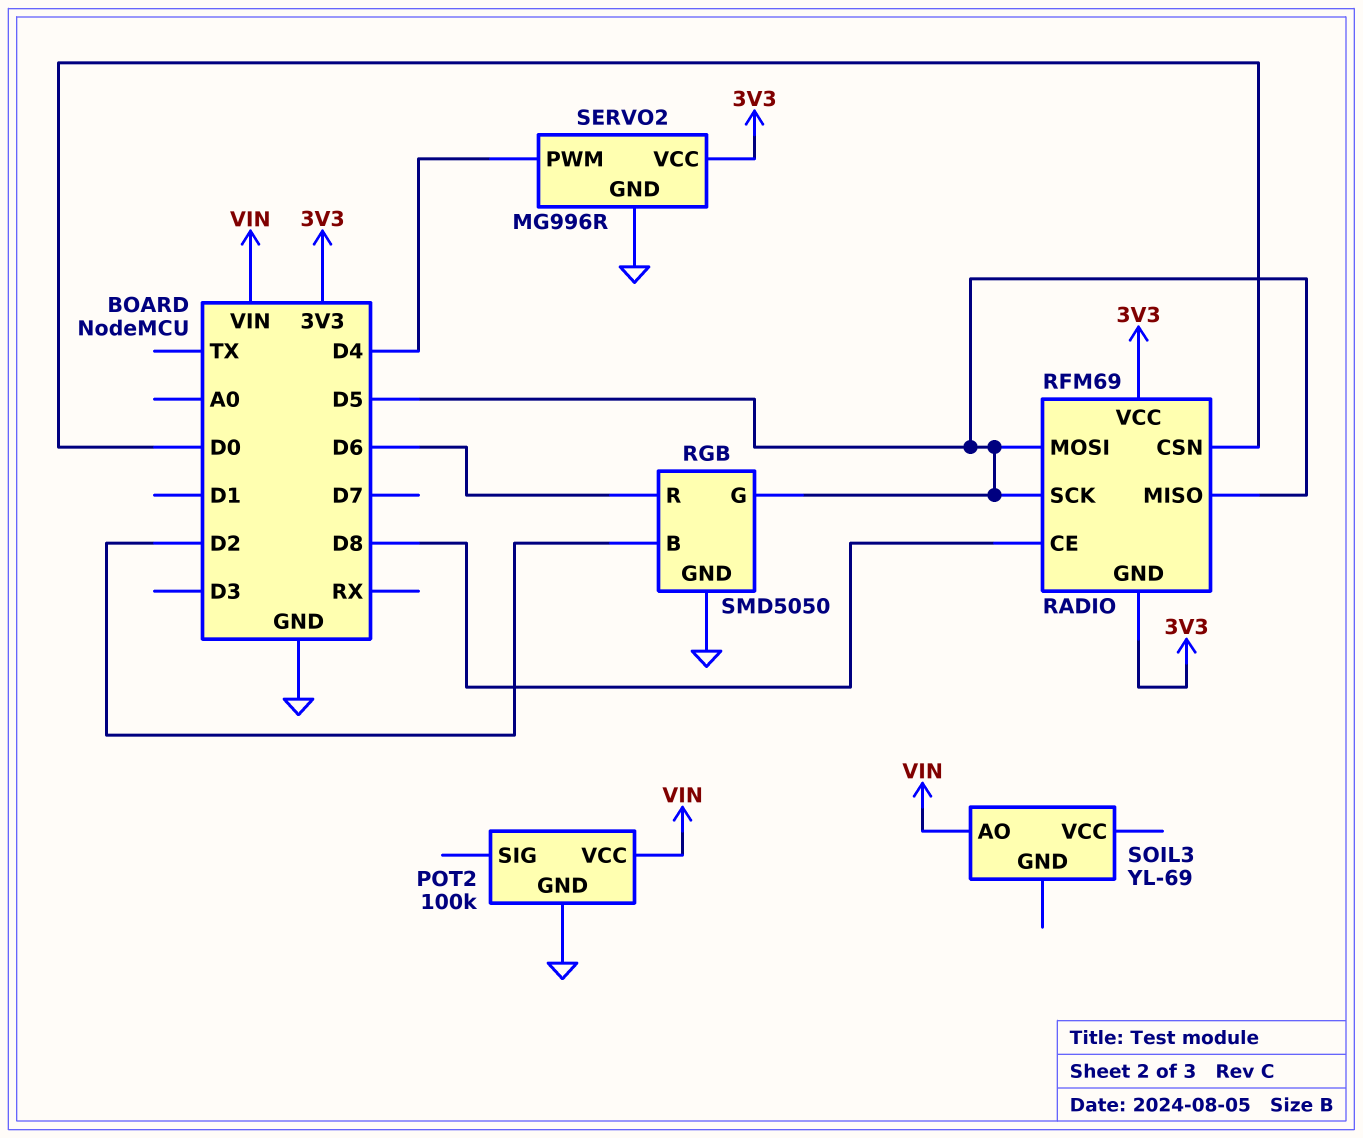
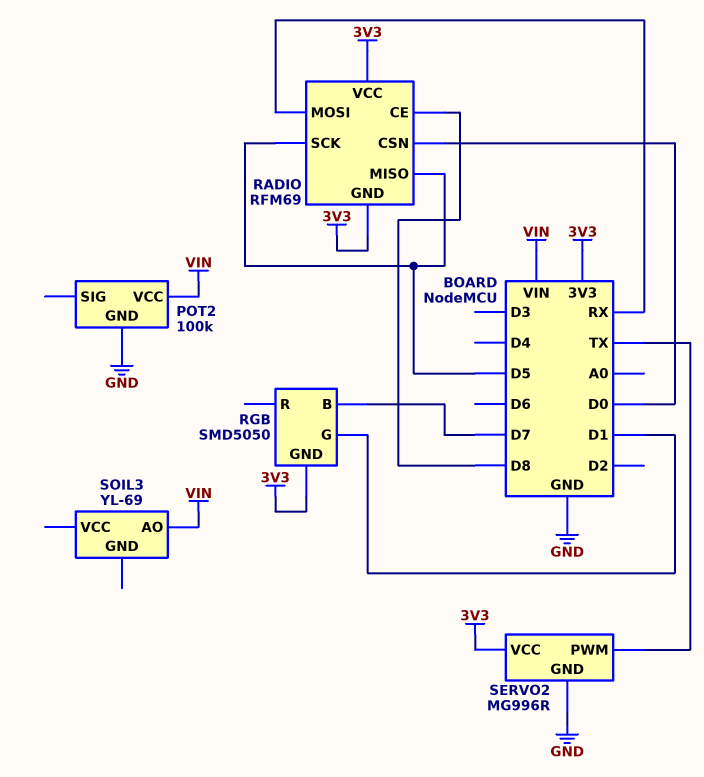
RADIO pin MOSI: D5 -> RX
RGB pin B: D2 -> D7
RGB pin G: D5 -> D1
RGB pin GND: GND -> 3V3
RGB pin R: D6 -> none
SERVO2 pin PWM: D4 -> TX

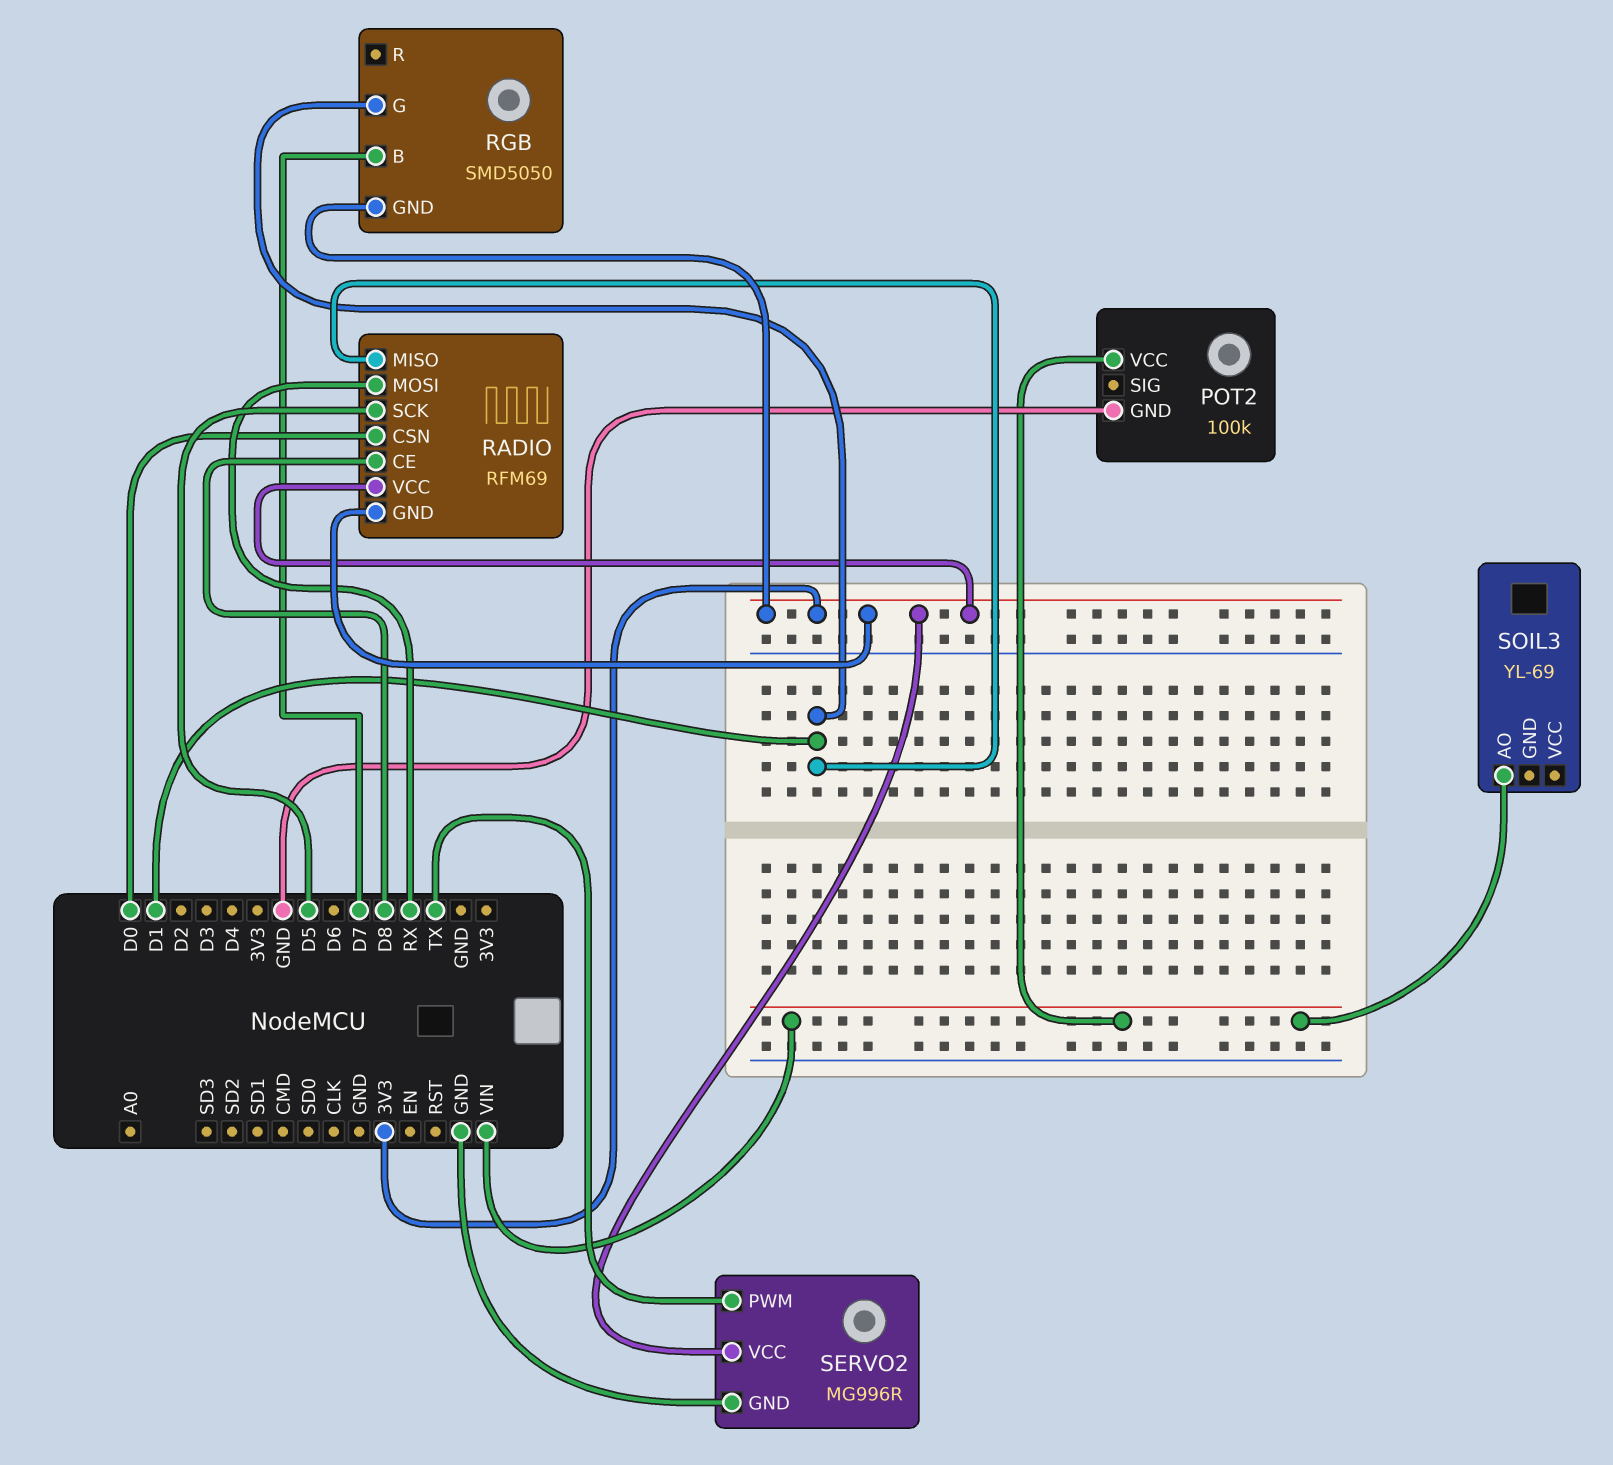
RADIO pin MISO: D5 -> D1

